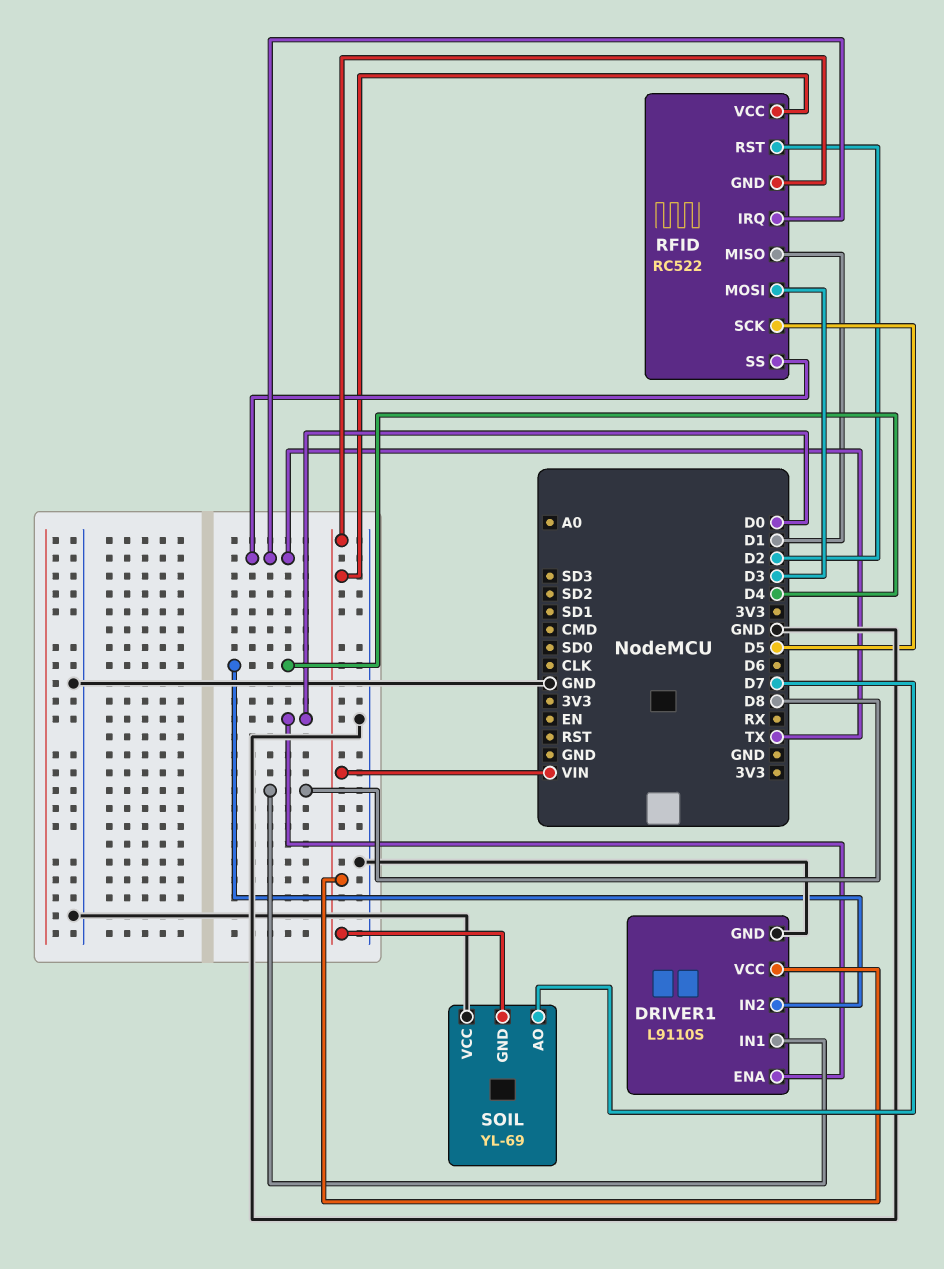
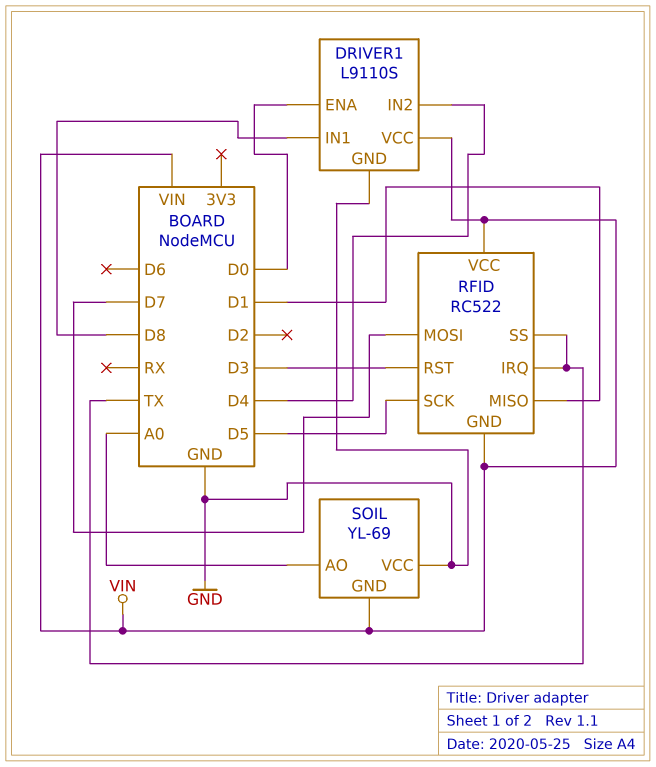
RFID pin MOSI: D3 -> D7
RFID pin RST: D2 -> D3
SOIL pin AO: D7 -> A0

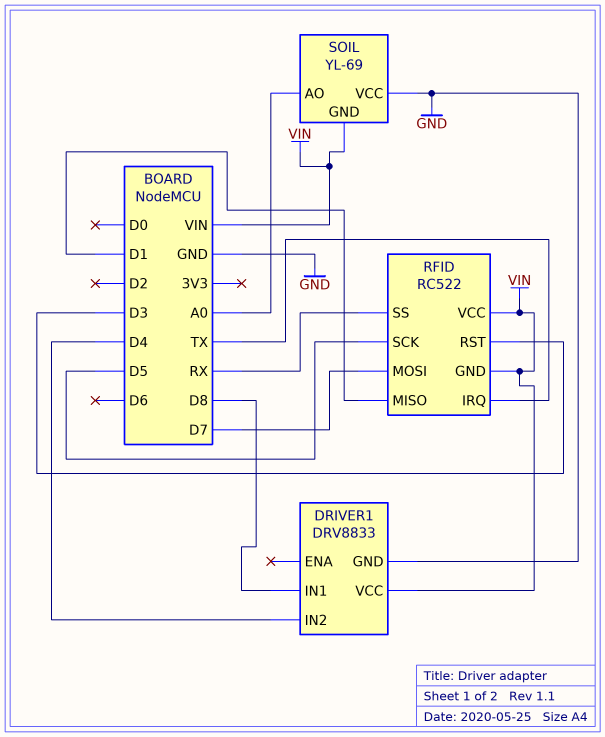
DRIVER1: L9110S -> DRV8833
DRIVER1 pin ENA: D0 -> none
RFID pin SS: TX -> RX

